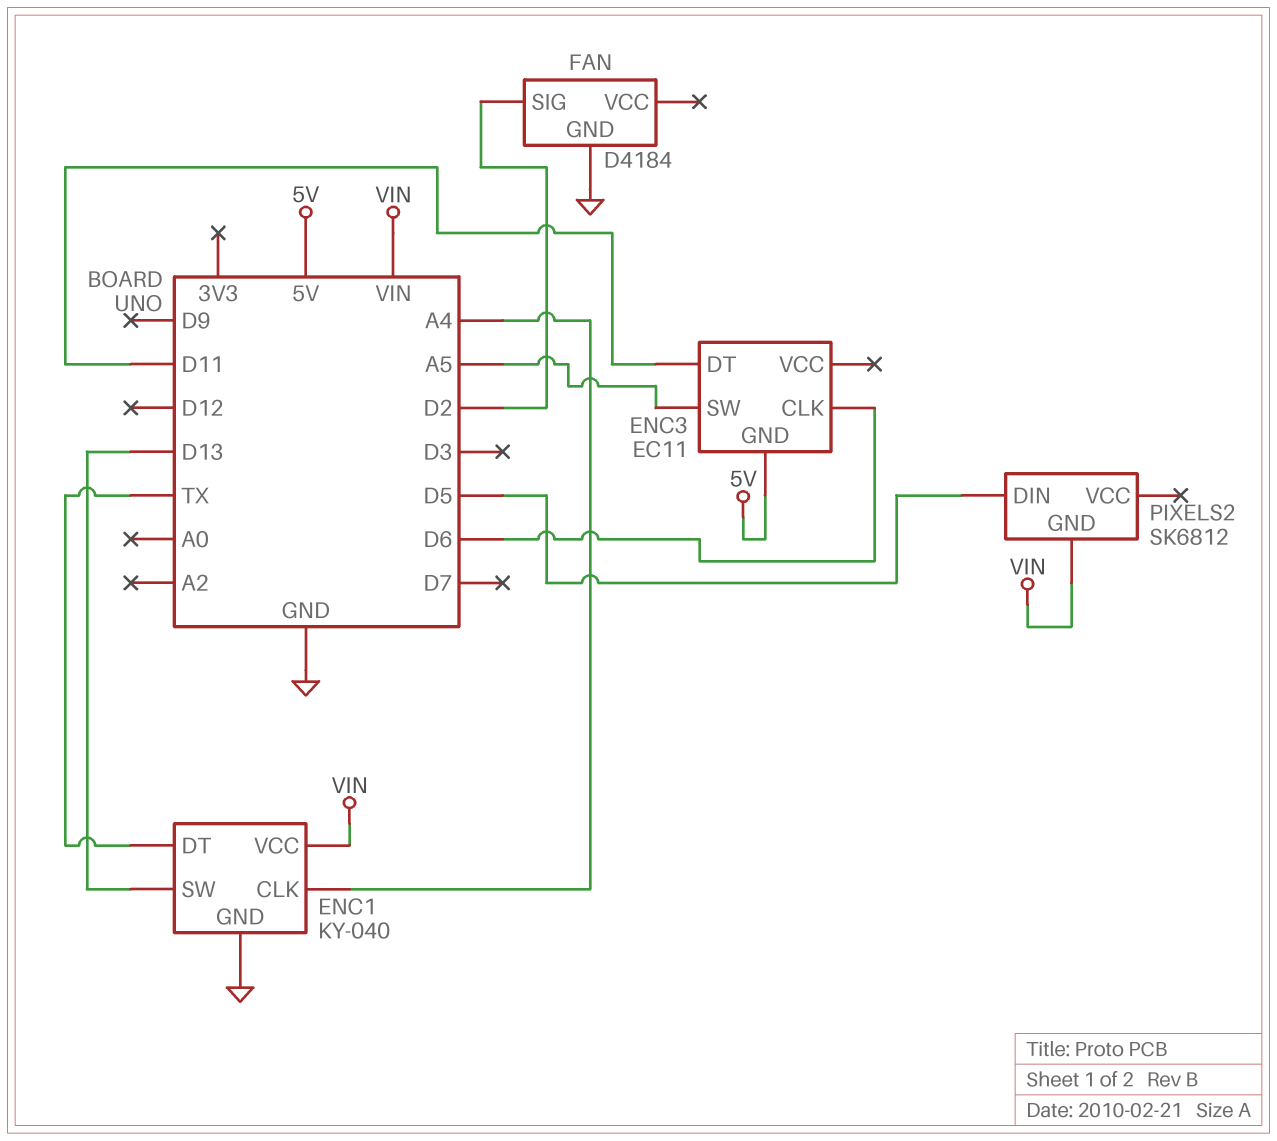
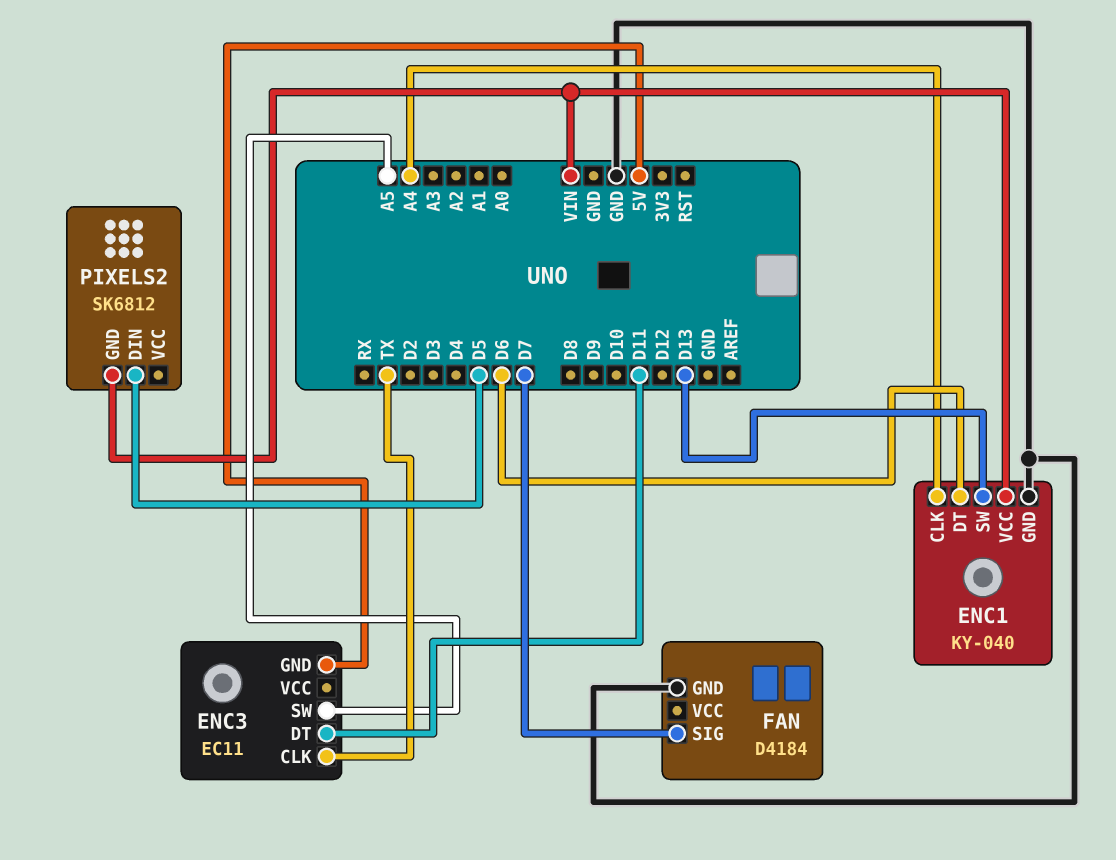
ENC1 pin DT: TX -> D6
ENC3 pin CLK: D6 -> TX
FAN pin SIG: D2 -> D7

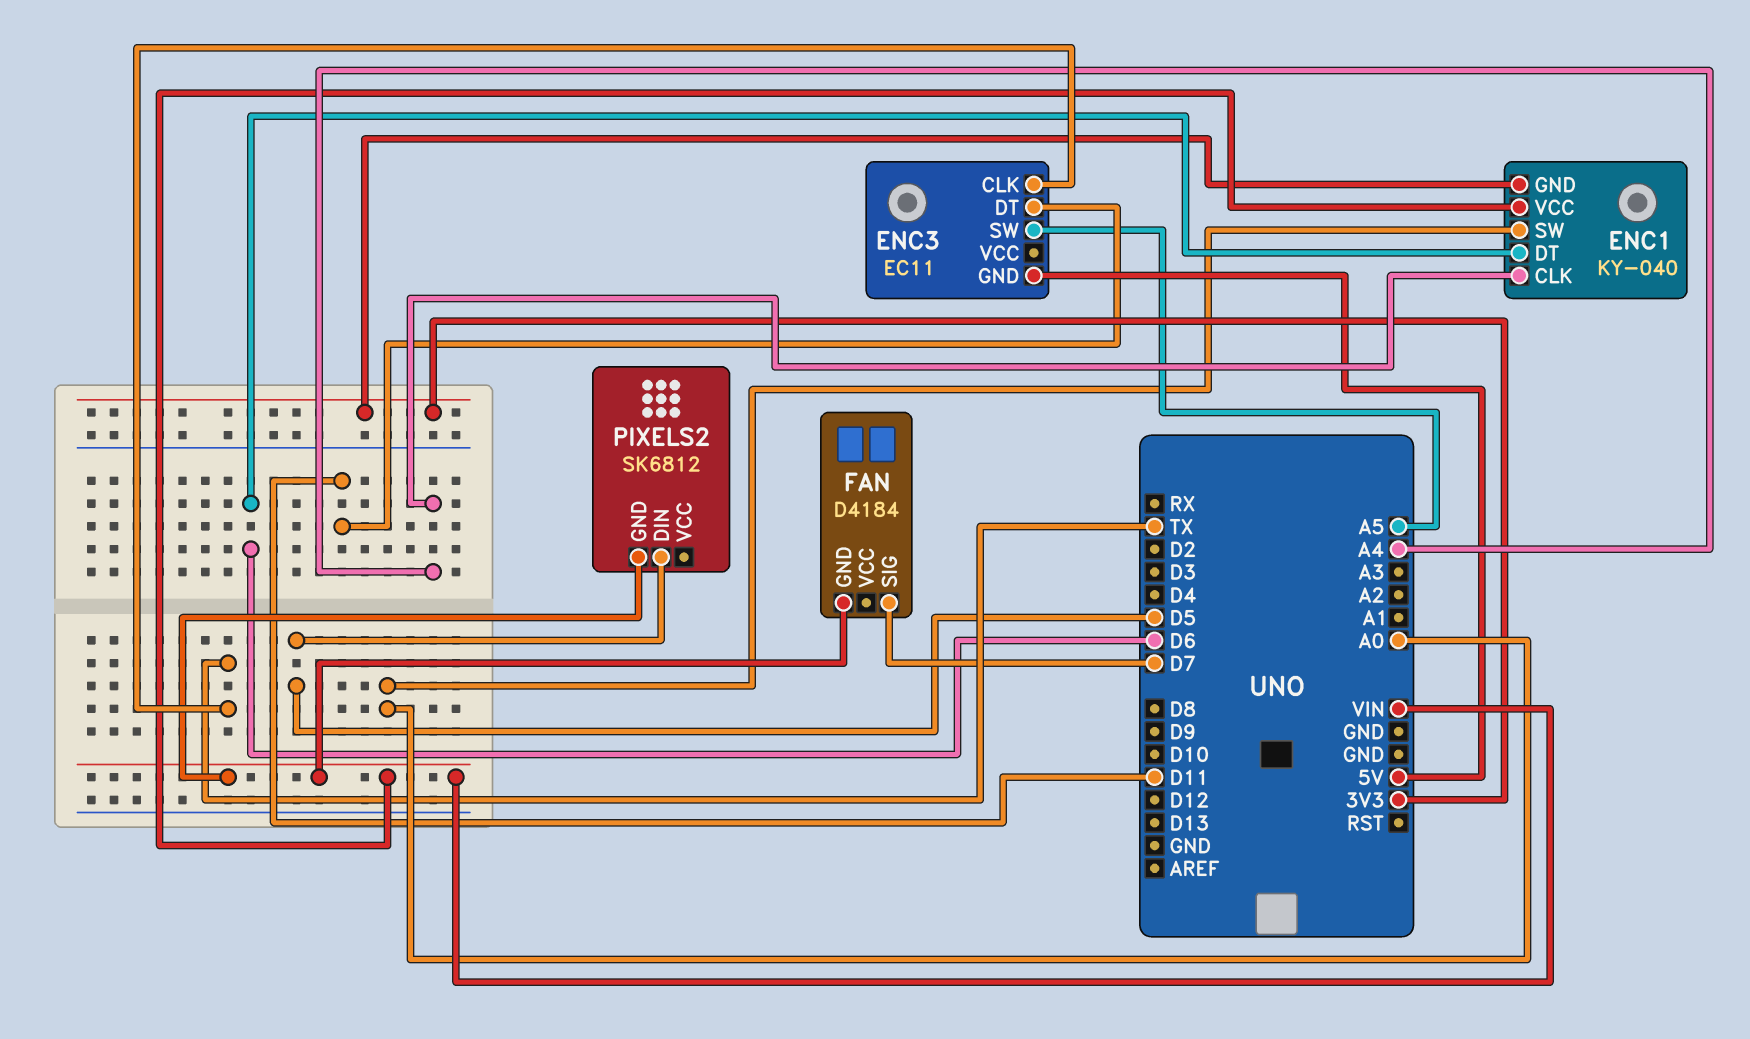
ENC1 pin GND: GND -> 3V3
ENC1 pin SW: D13 -> A0
FAN pin GND: GND -> VIN

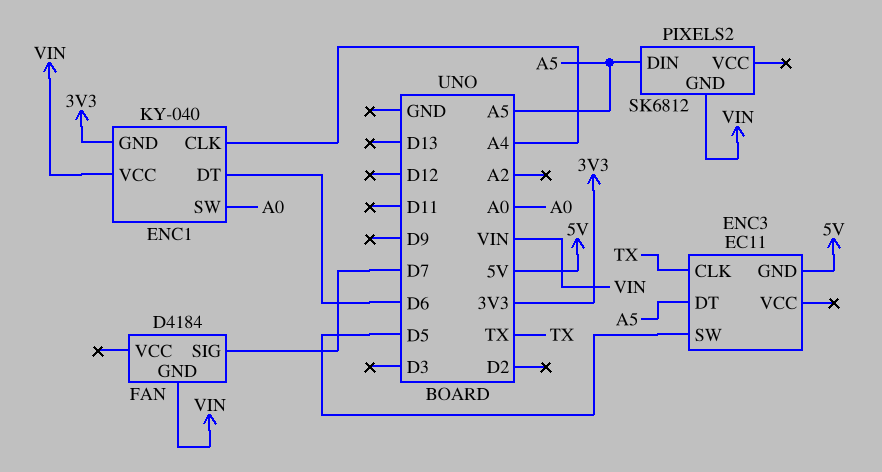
ENC3 pin DT: D11 -> A5
ENC3 pin SW: A5 -> D5
PIXELS2 pin DIN: D5 -> A5

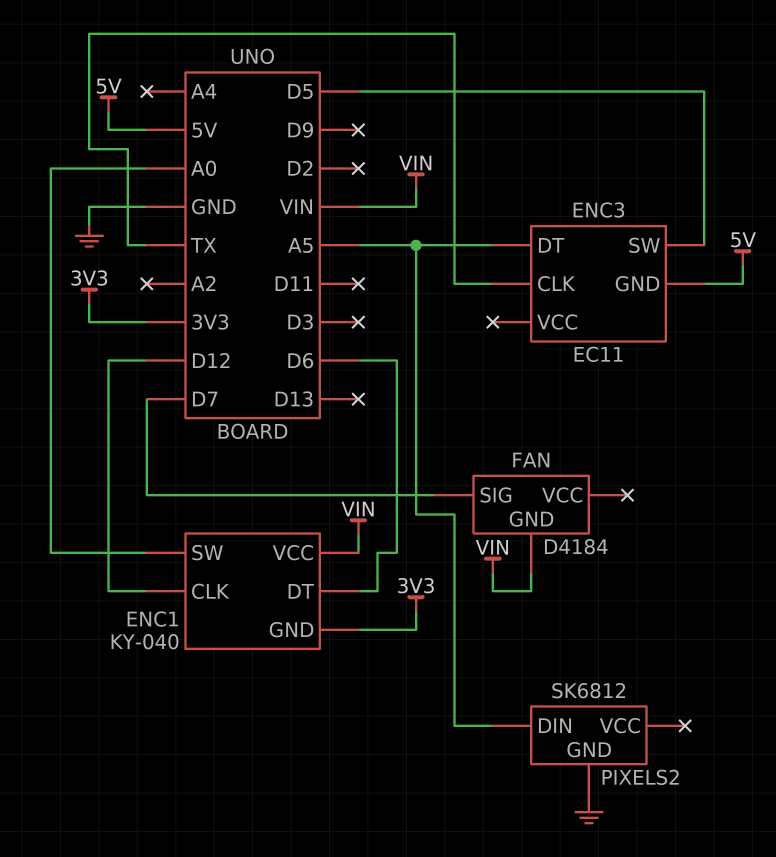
ENC1 pin CLK: A4 -> D12
PIXELS2 pin GND: VIN -> GND

